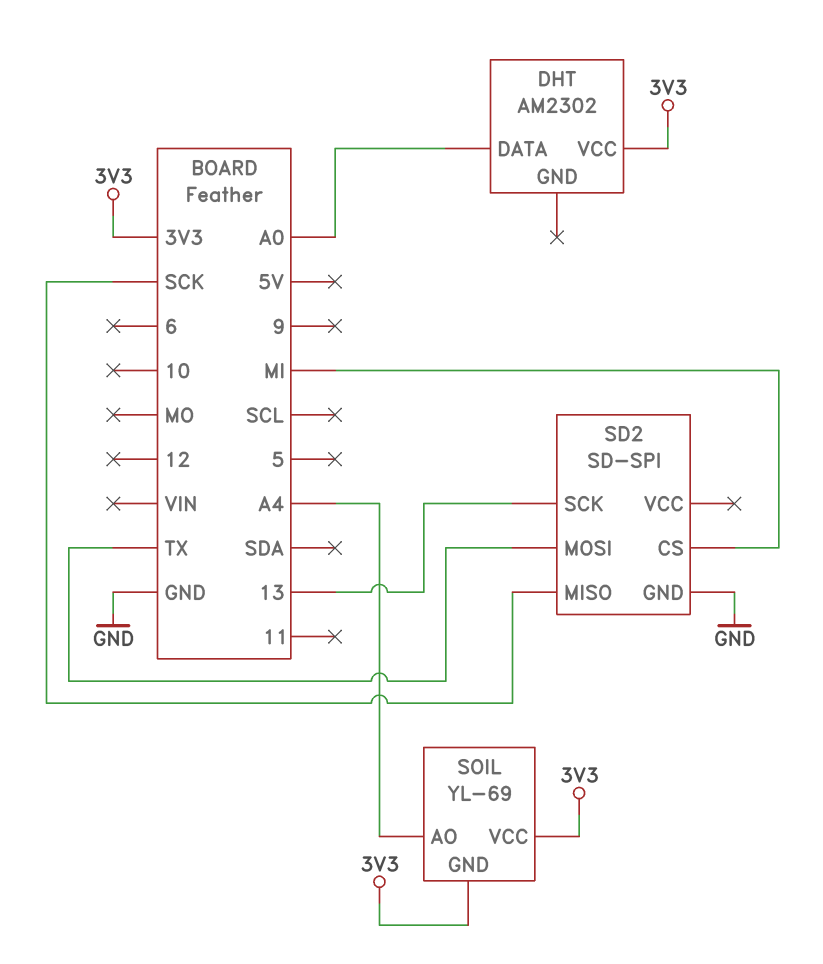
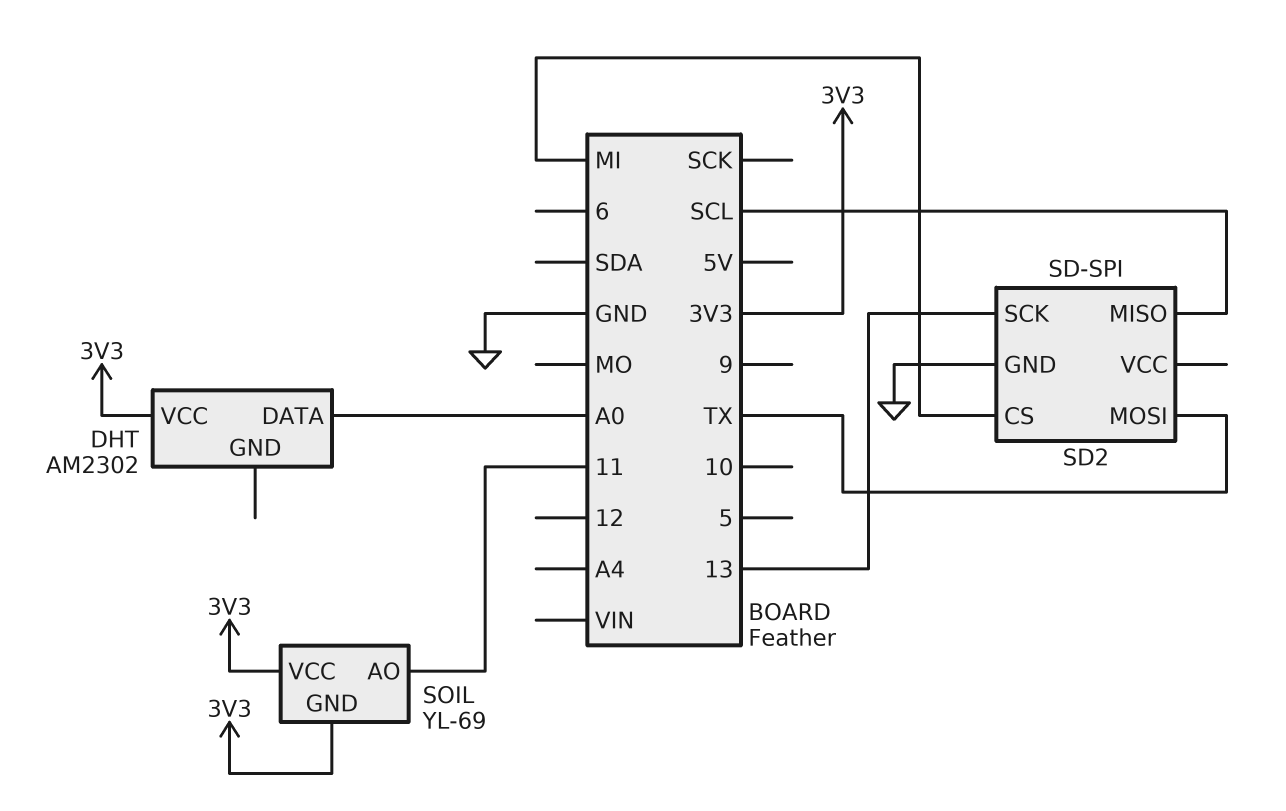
SD2 pin MISO: SCK -> SCL
SOIL pin AO: A4 -> 11

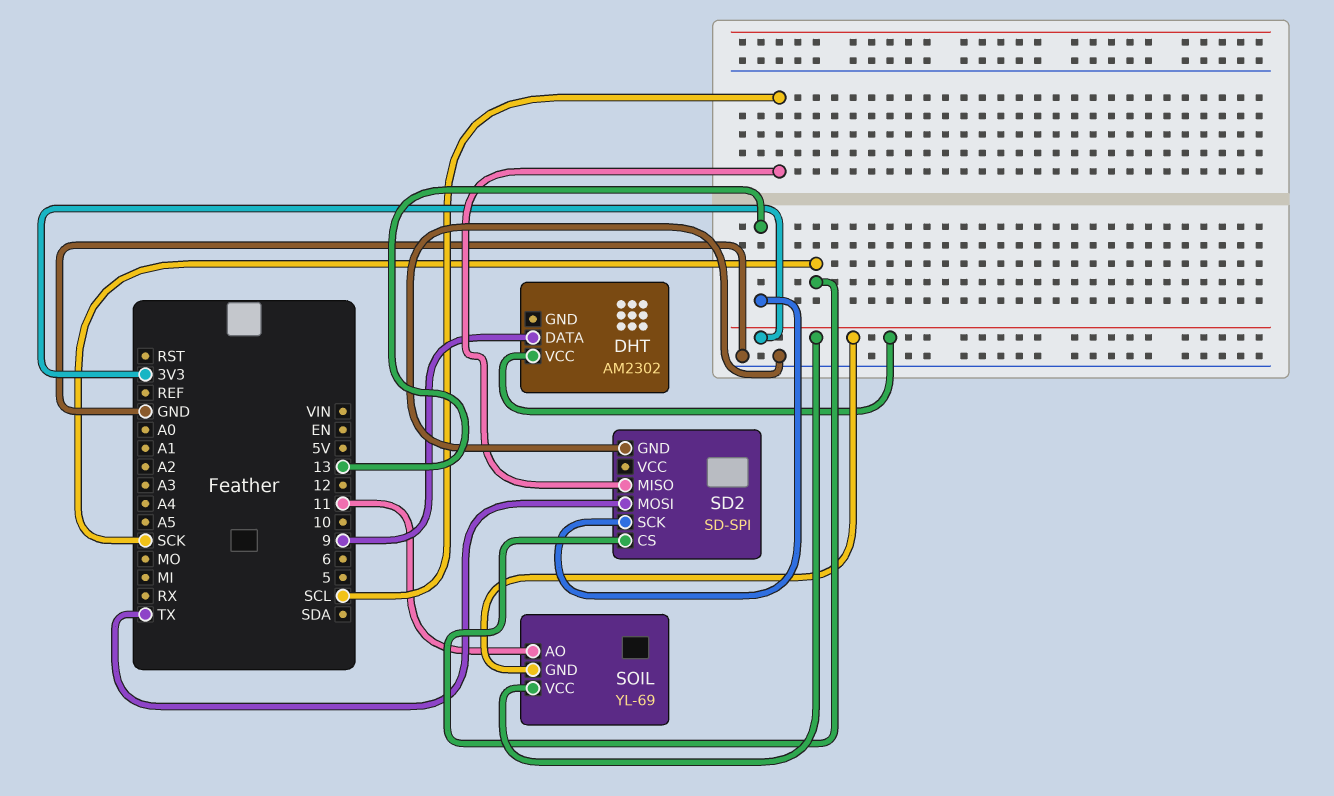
DHT pin DATA: A0 -> 9
SD2 pin CS: MI -> SCK

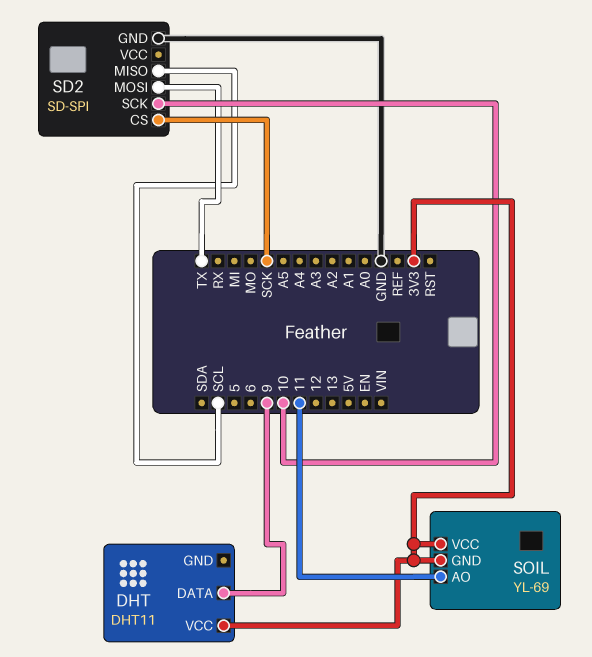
DHT: AM2302 -> DHT11
SD2 pin SCK: 13 -> 10

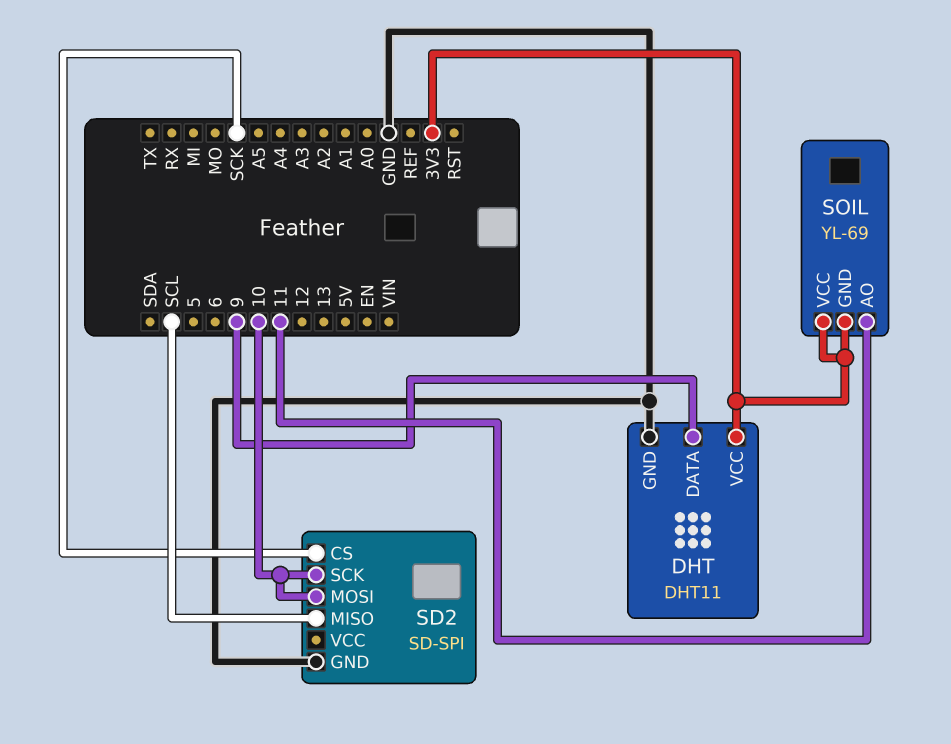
DHT pin GND: none -> GND
SD2 pin MOSI: TX -> 10

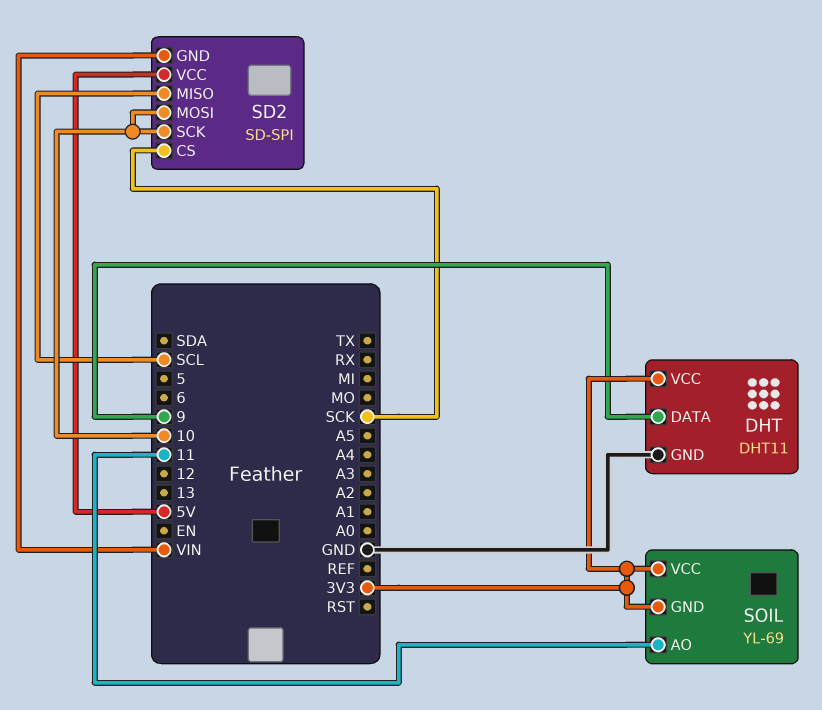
SD2 pin GND: GND -> VIN
SD2 pin VCC: none -> 5V

